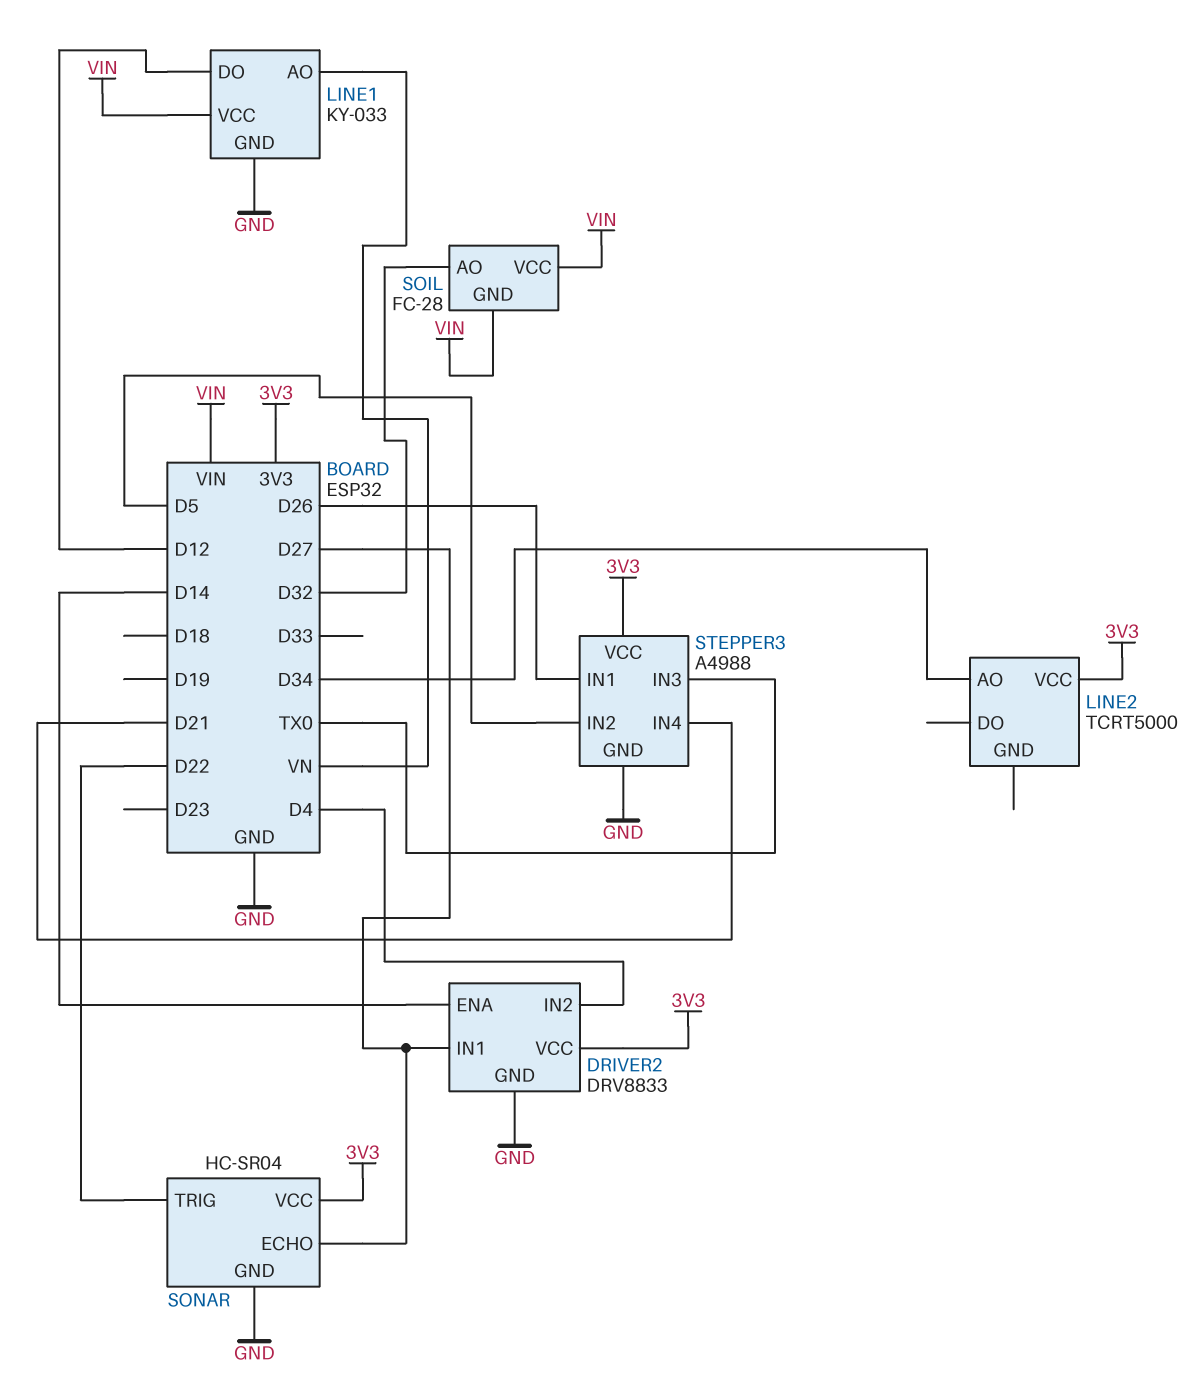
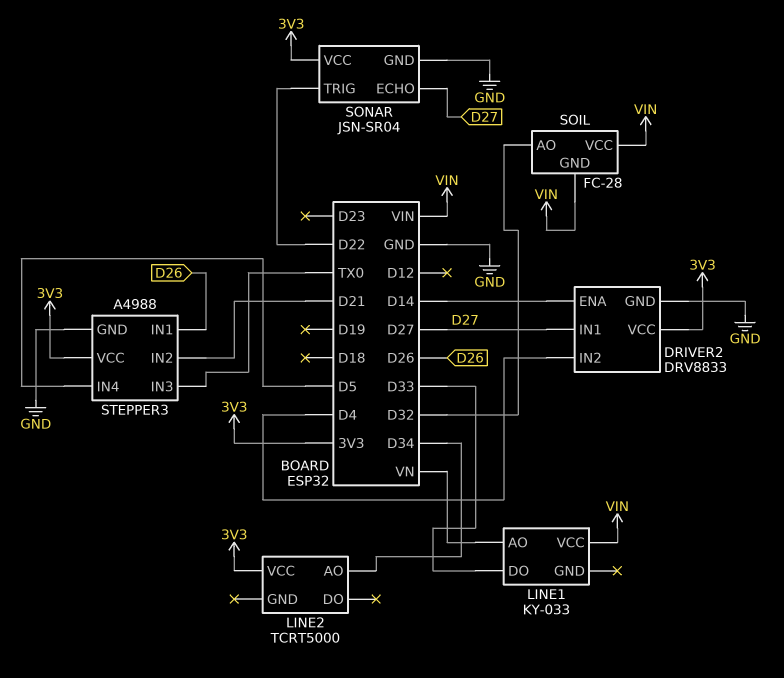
LINE1 pin DO: D12 -> D33
LINE1 pin GND: GND -> none
SONAR: HC-SR04 -> JSN-SR04
STEPPER3 pin IN2: D5 -> D21
STEPPER3 pin IN4: D21 -> D5

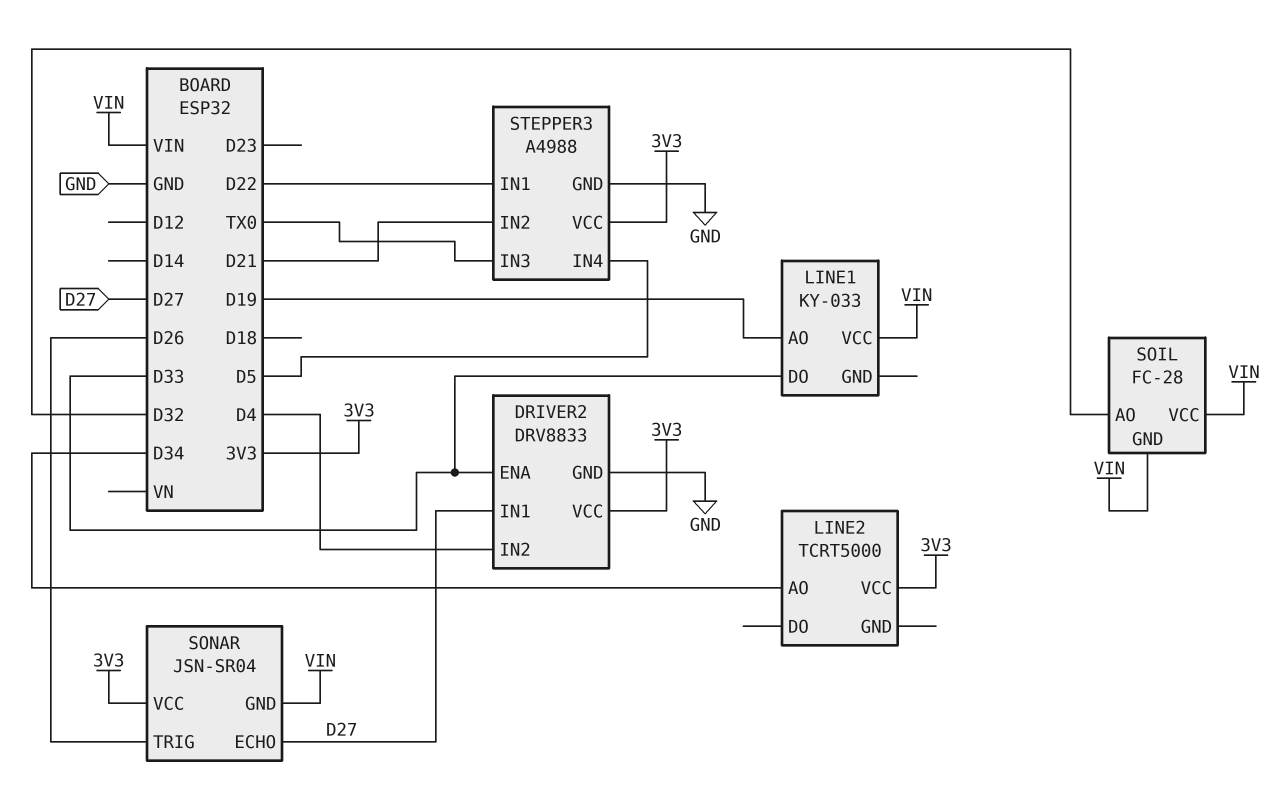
DRIVER2 pin ENA: D14 -> D33
LINE1 pin AO: VN -> D19
SONAR pin GND: GND -> VIN
SONAR pin TRIG: D22 -> D26
STEPPER3 pin IN1: D26 -> D22

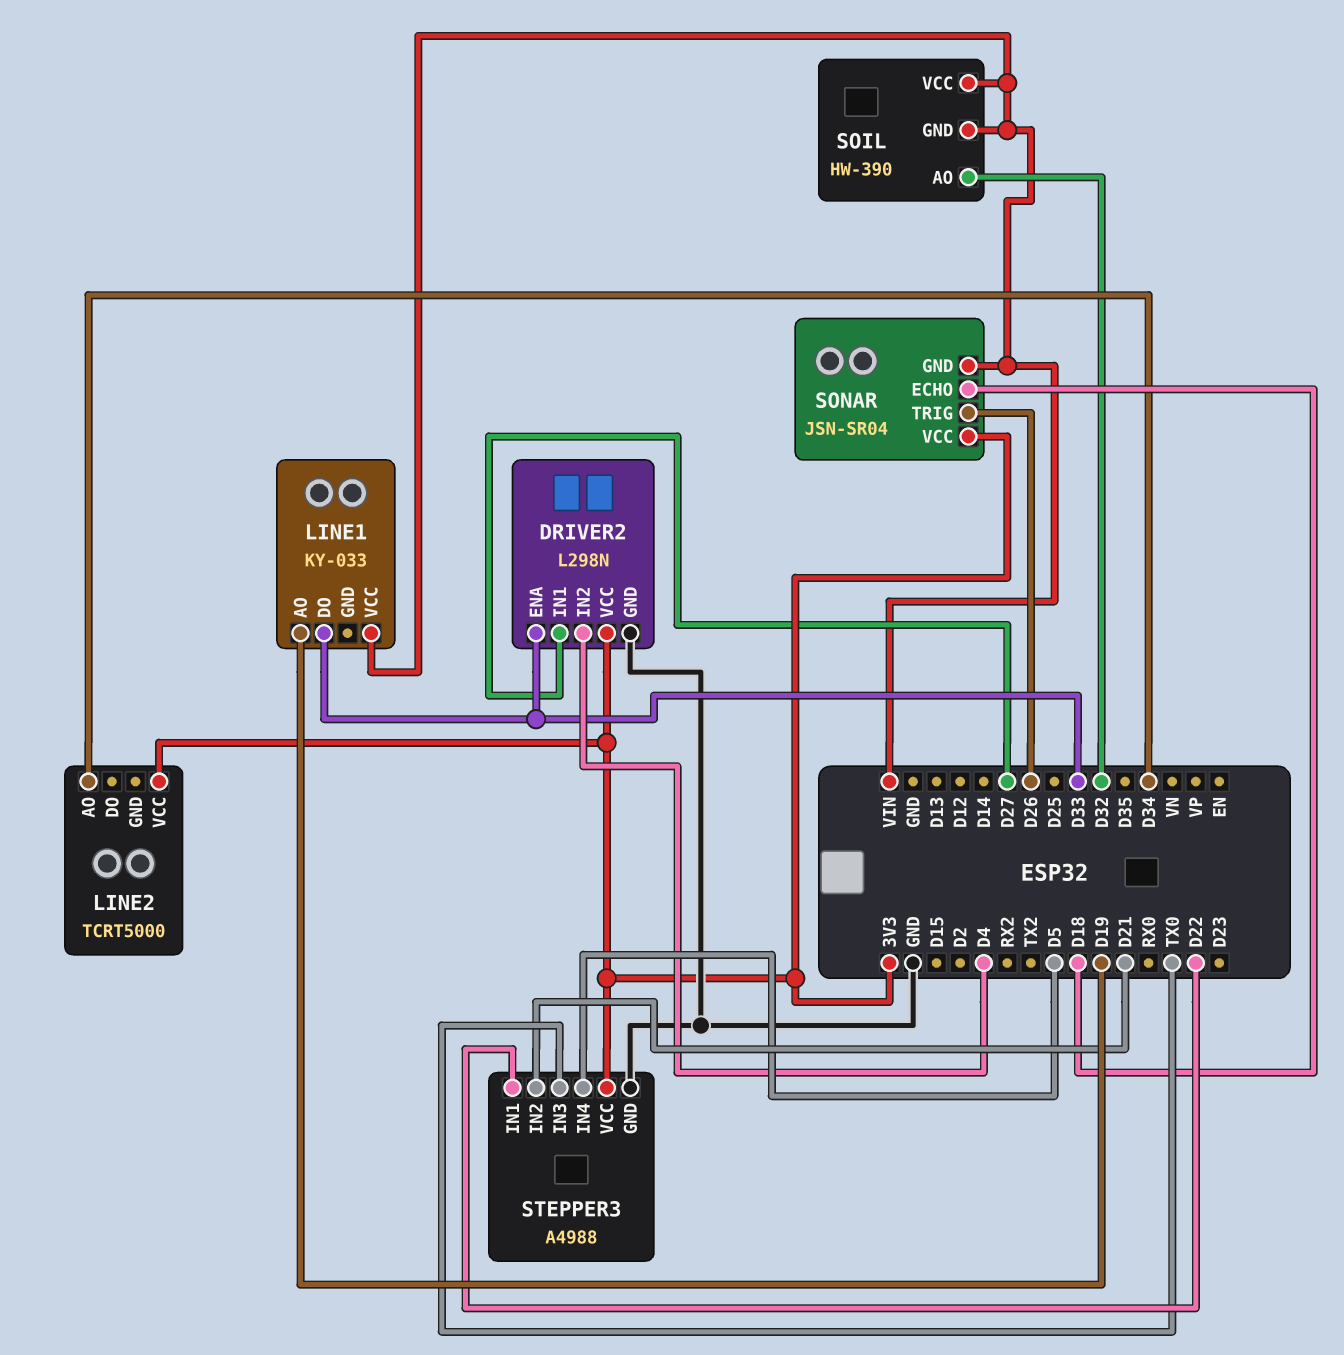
DRIVER2: DRV8833 -> L298N
SOIL: FC-28 -> HW-390
SONAR pin ECHO: D27 -> D18

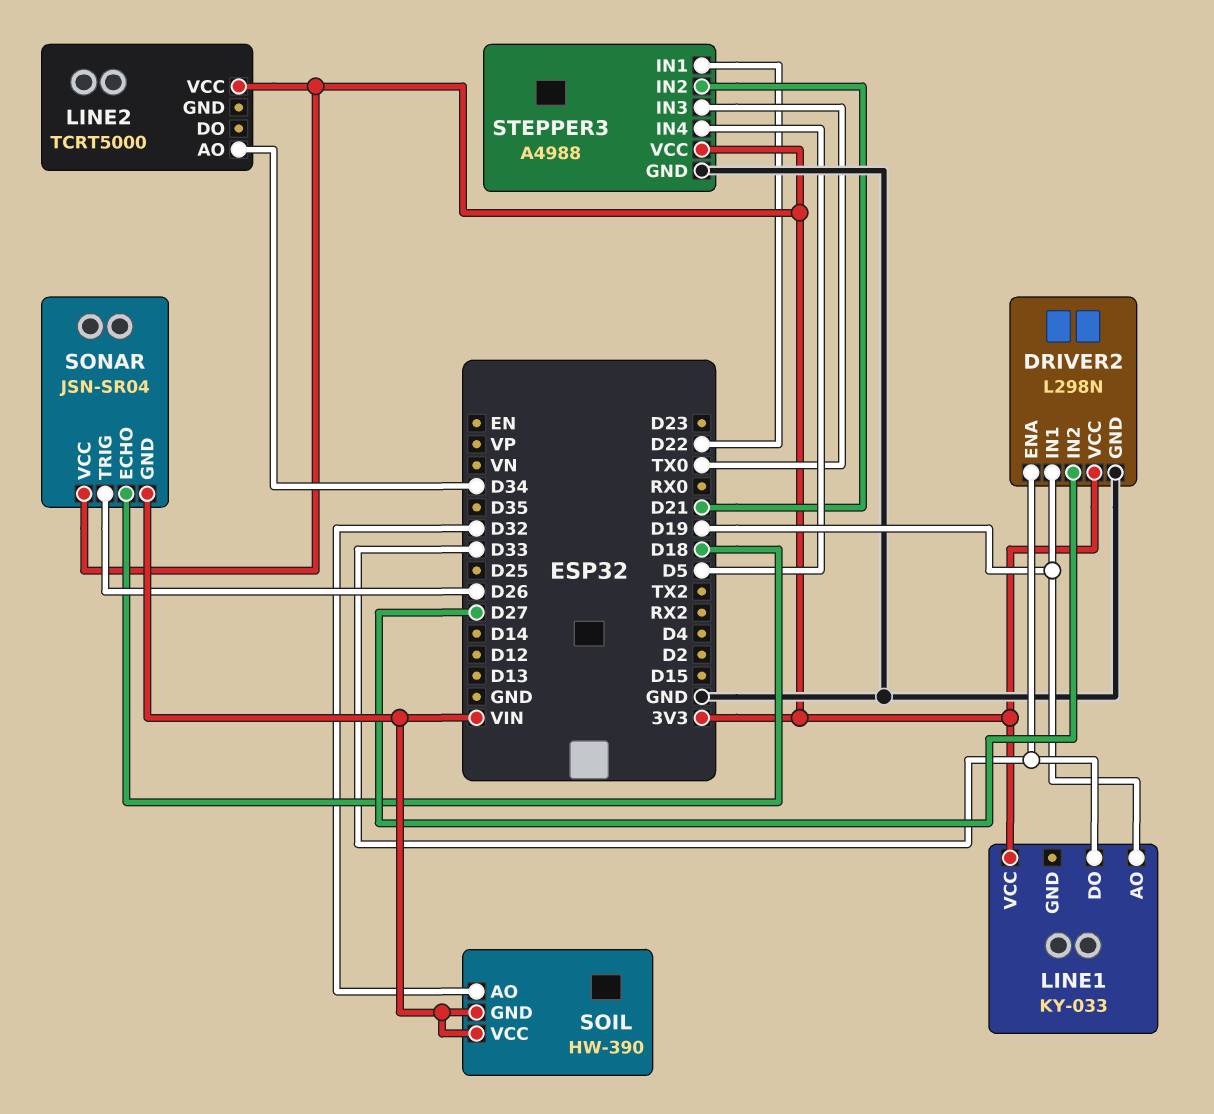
DRIVER2 pin IN1: D27 -> D19
DRIVER2 pin IN2: D4 -> D27
LINE1 pin VCC: VIN -> 3V3

